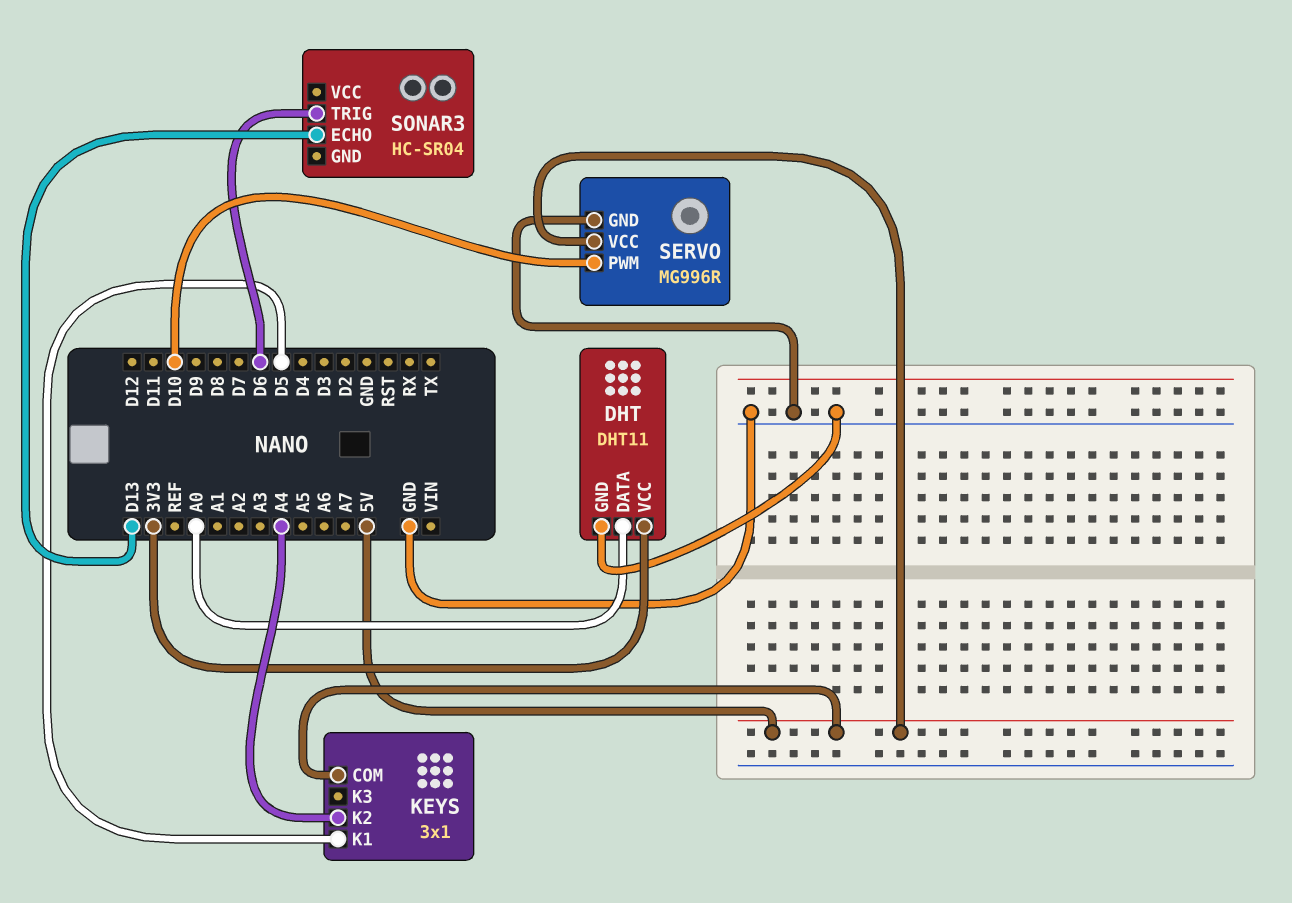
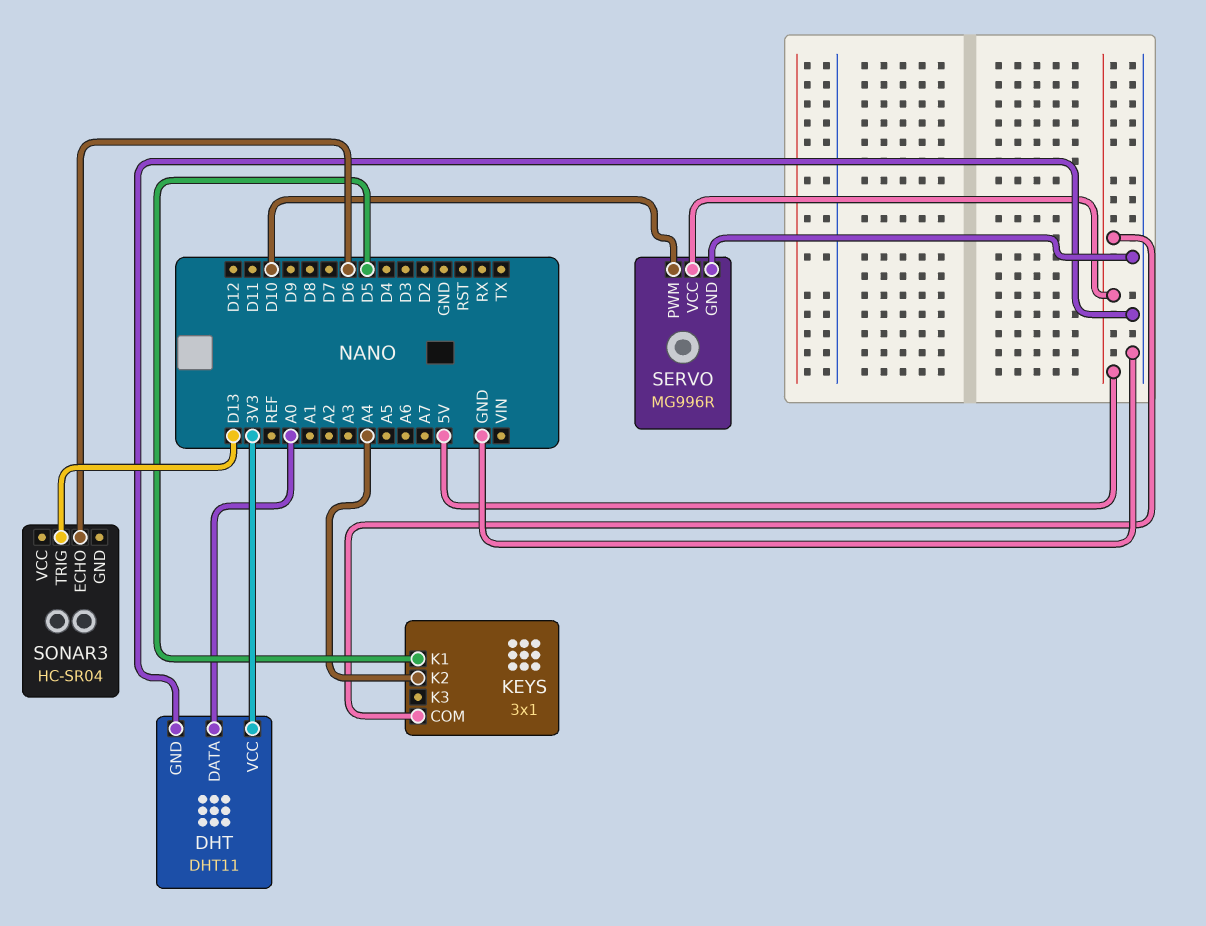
SONAR3 pin ECHO: D13 -> D6
SONAR3 pin TRIG: D6 -> D13

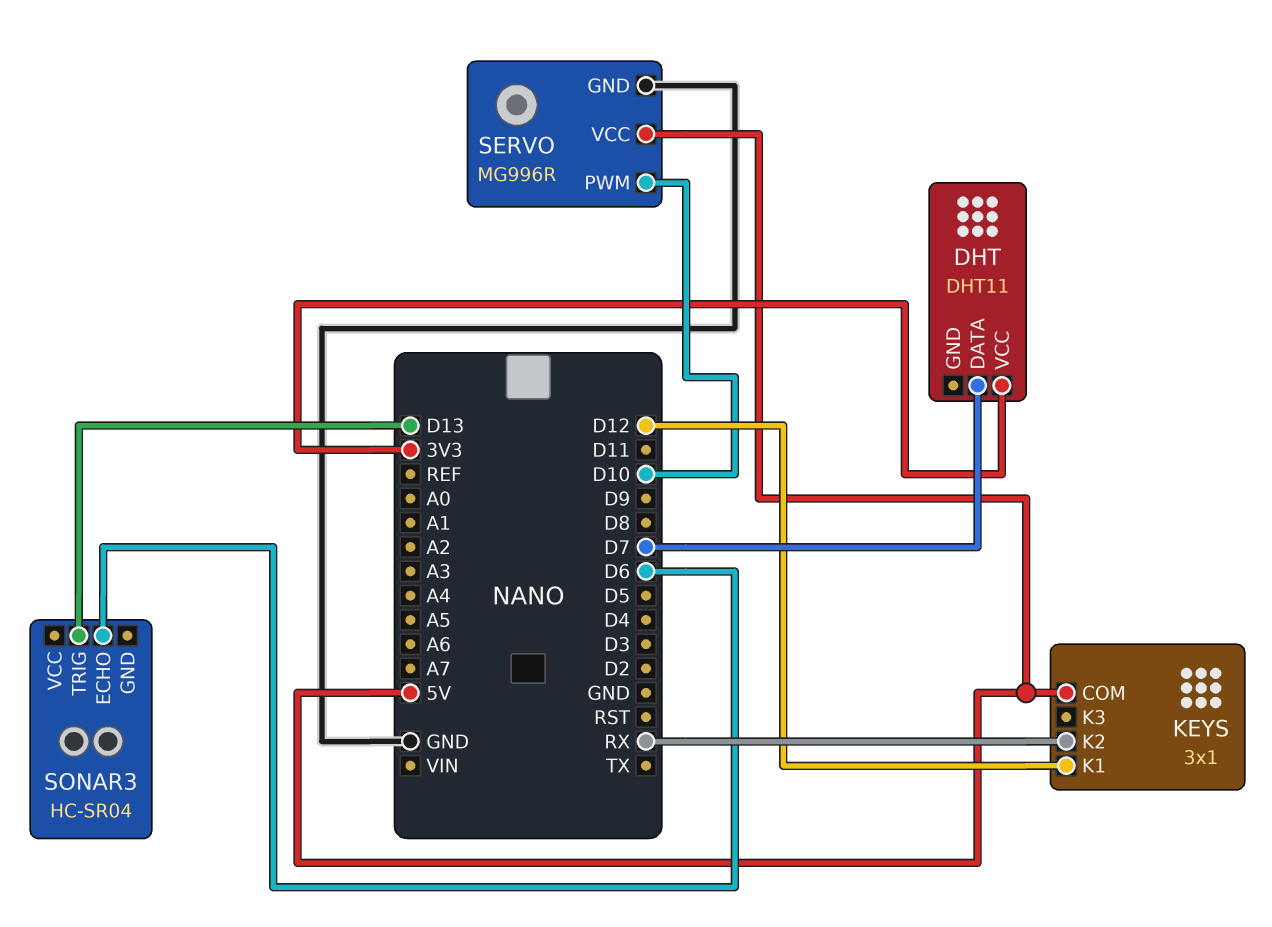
DHT pin DATA: A0 -> D7
DHT pin GND: GND -> none
KEYS pin K1: D5 -> D12
KEYS pin K2: A4 -> RX

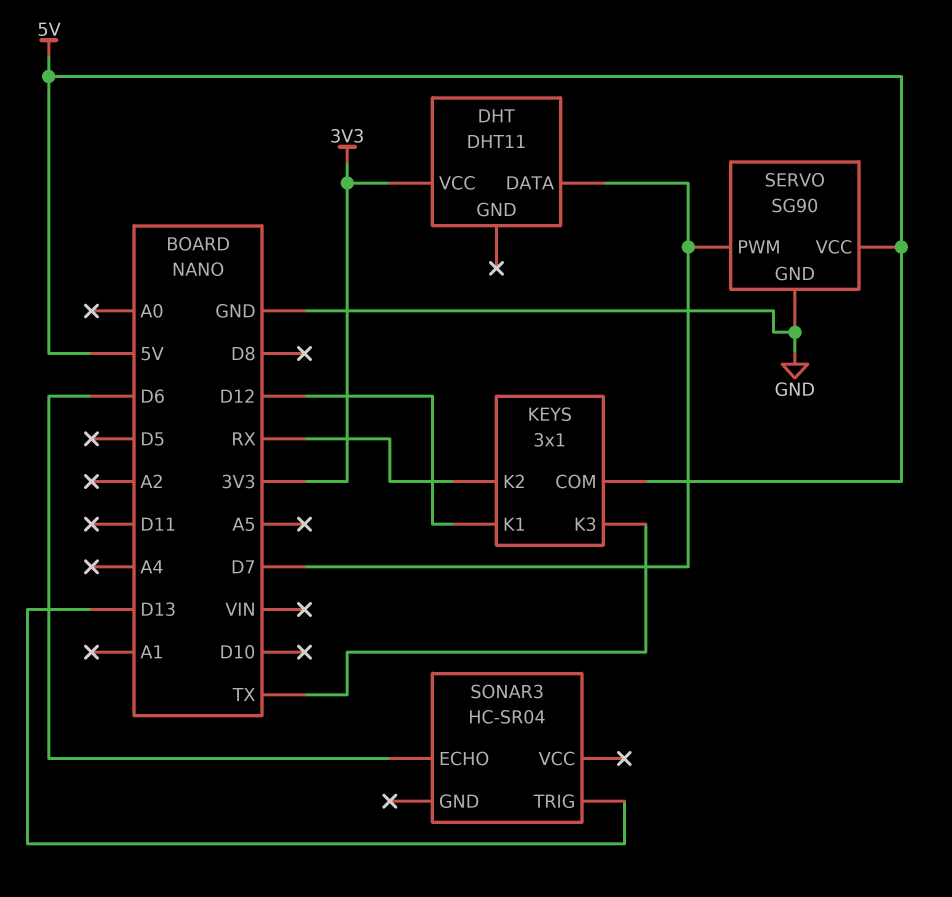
KEYS pin K3: none -> TX
SERVO: MG996R -> SG90
SERVO pin PWM: D10 -> D7

